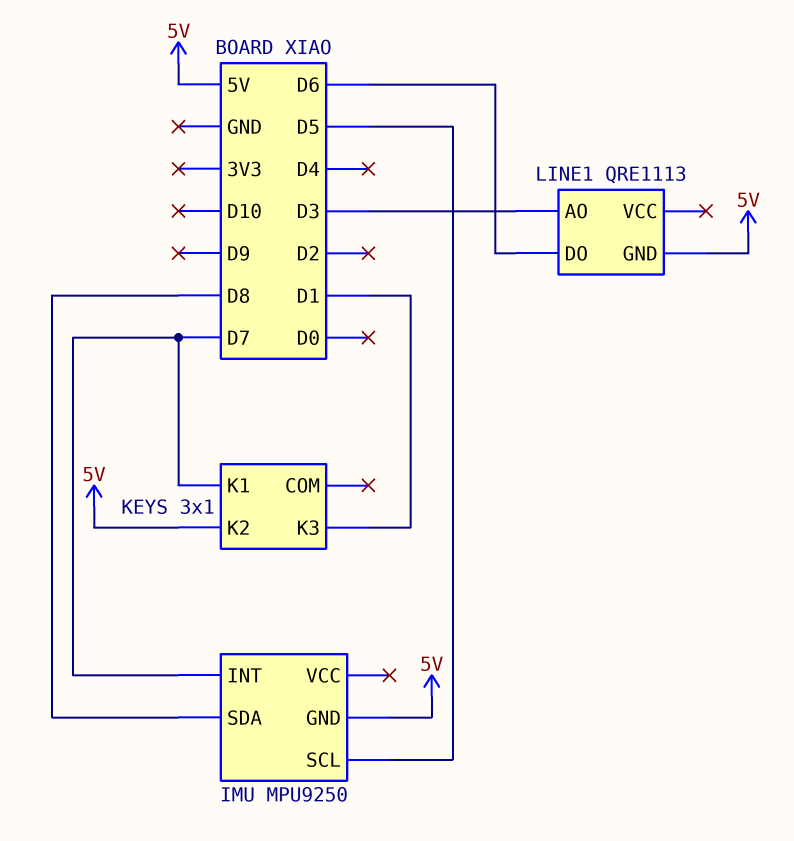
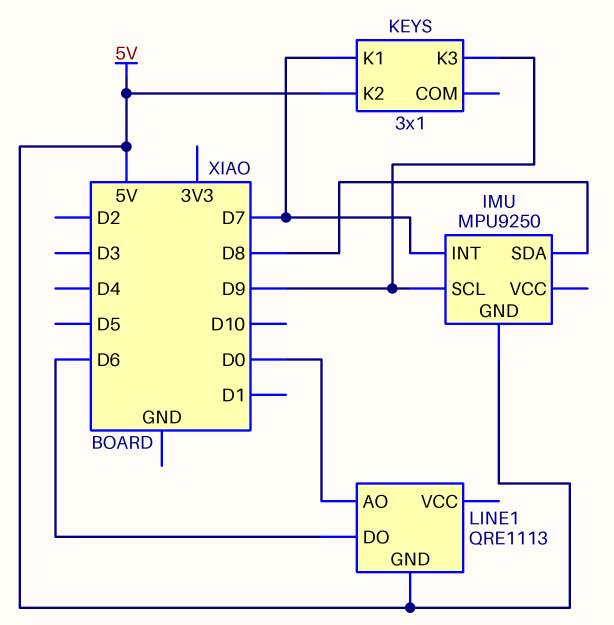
IMU pin SCL: D5 -> D9
KEYS pin K3: D1 -> D9
LINE1 pin AO: D3 -> D0

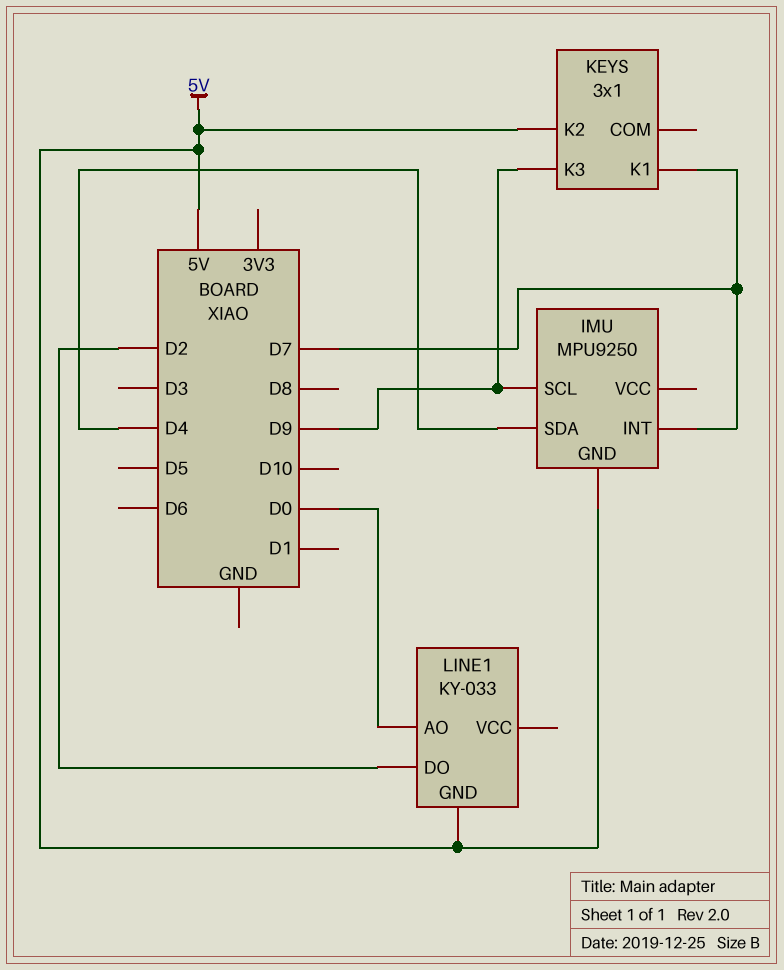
IMU pin SDA: D8 -> D4
LINE1: QRE1113 -> KY-033
LINE1 pin DO: D6 -> D2

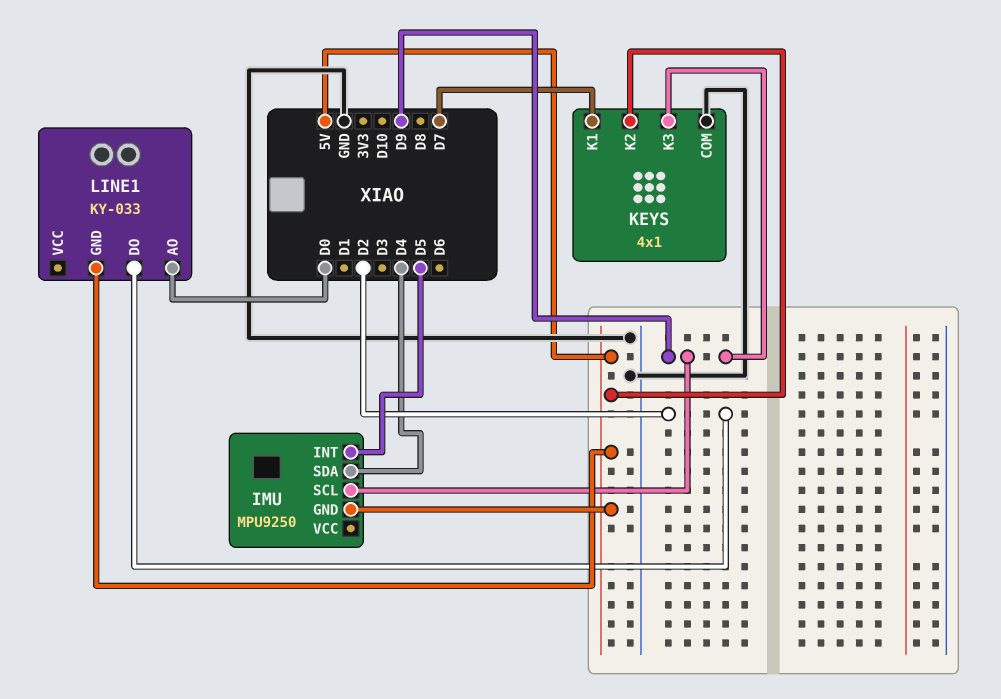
IMU pin INT: D7 -> D5
KEYS: 3x1 -> 4x1
KEYS pin COM: none -> GND

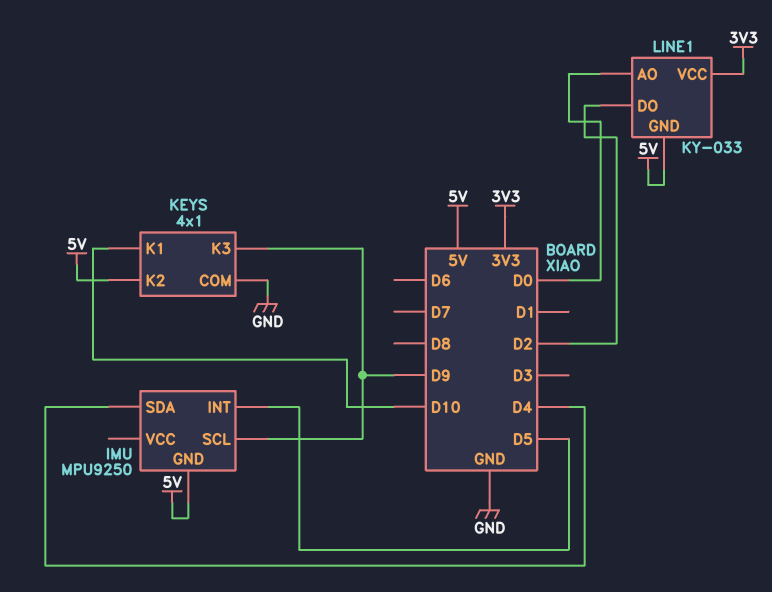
KEYS pin K1: D7 -> D10
LINE1 pin VCC: none -> 3V3

